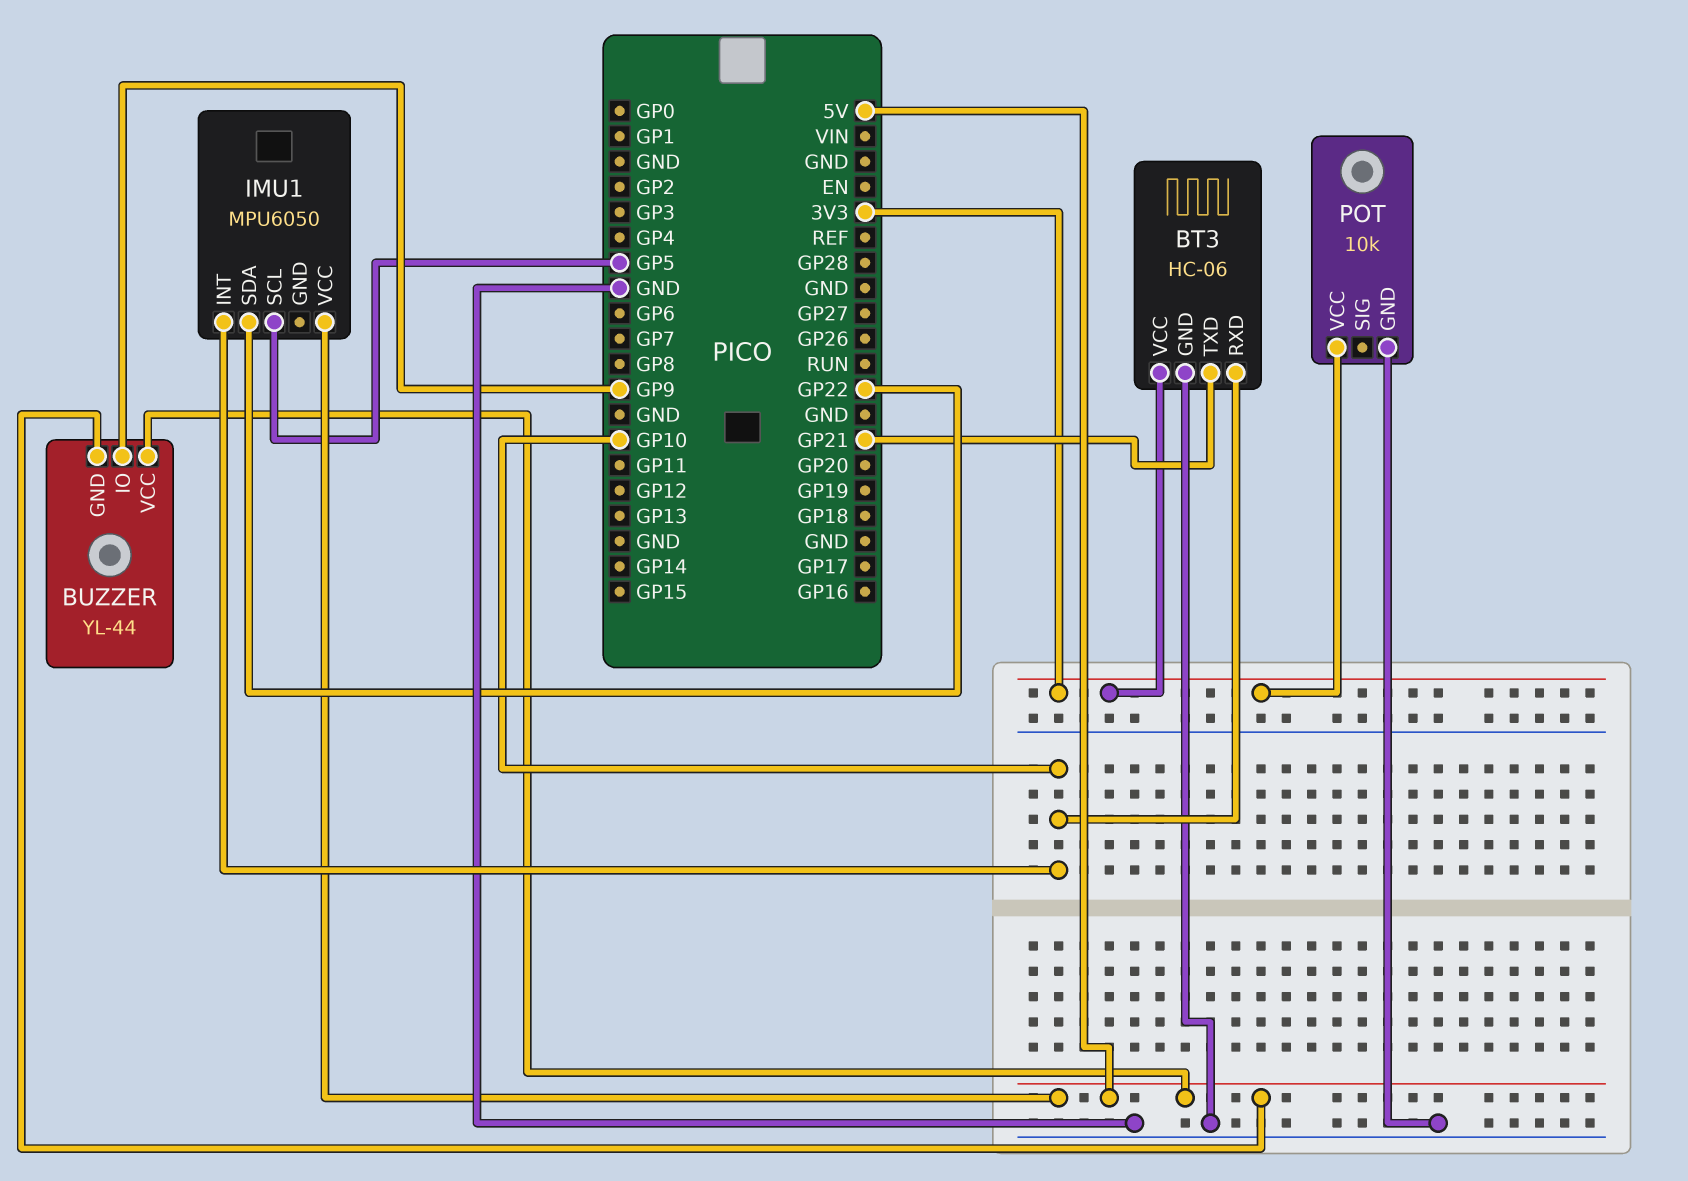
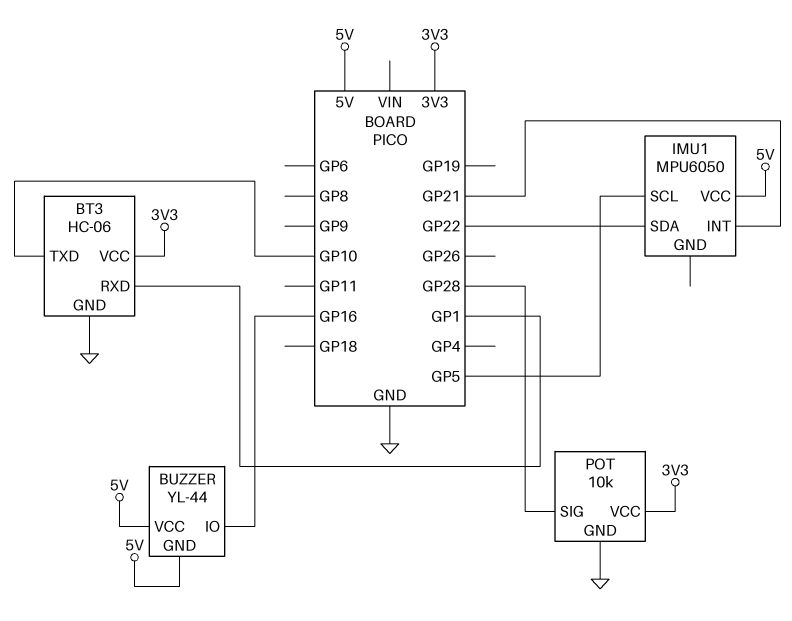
BT3 pin RXD: GP10 -> GP1
BT3 pin TXD: GP21 -> GP10
BUZZER pin IO: GP9 -> GP16
IMU1 pin INT: GP10 -> GP21
POT pin SIG: none -> GP28

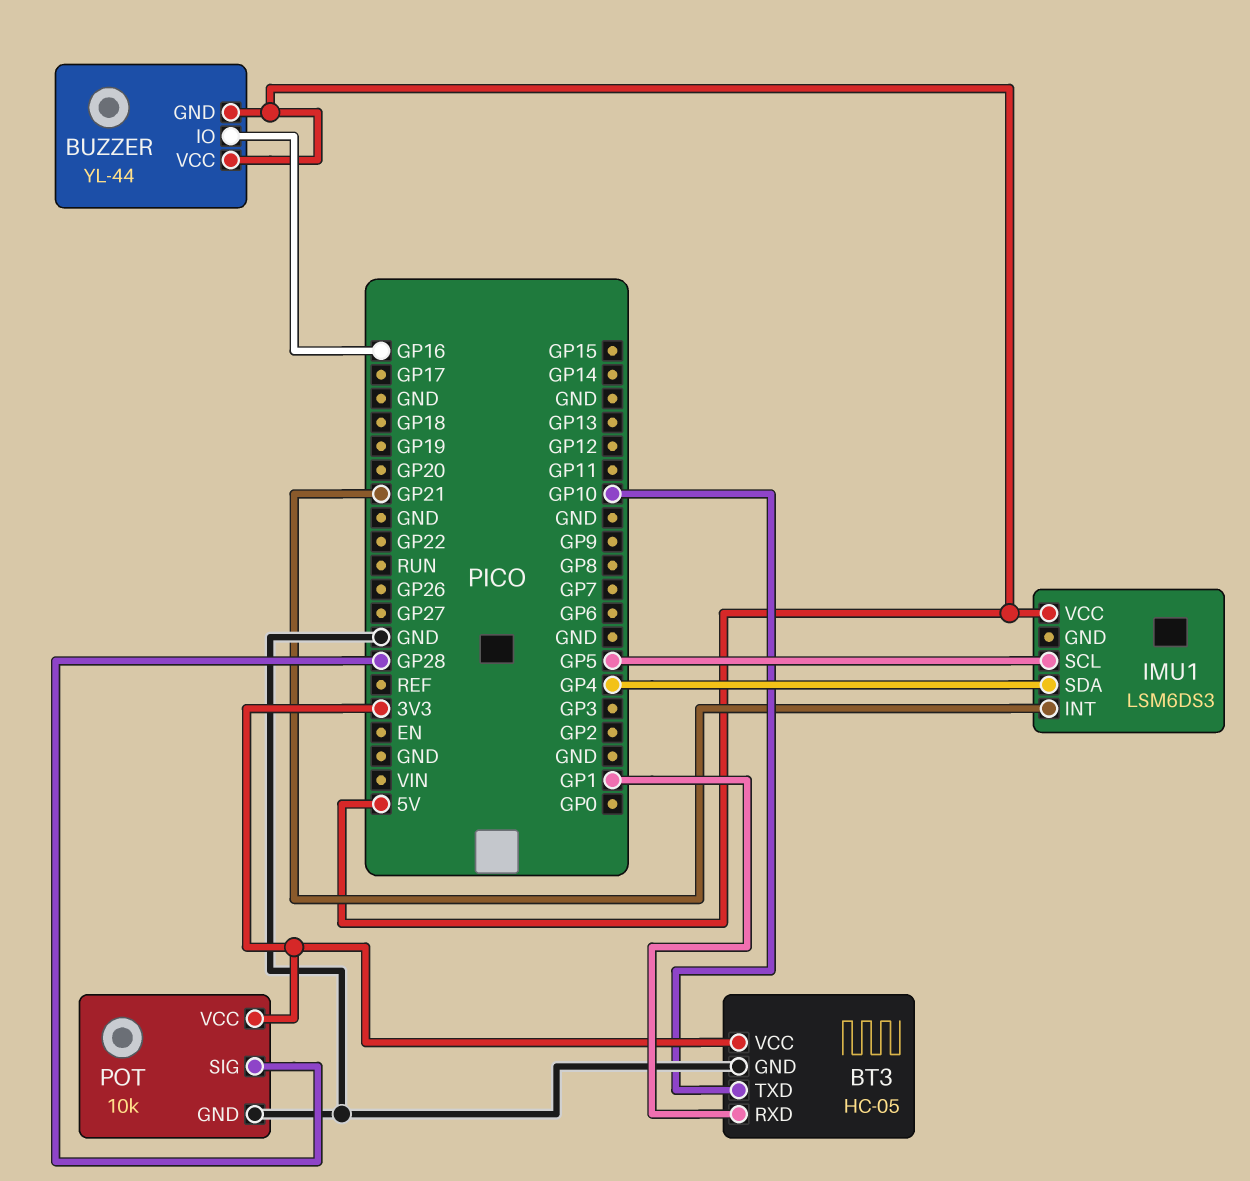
BT3: HC-06 -> HC-05
IMU1: MPU6050 -> LSM6DS3
IMU1 pin SDA: GP22 -> GP4

